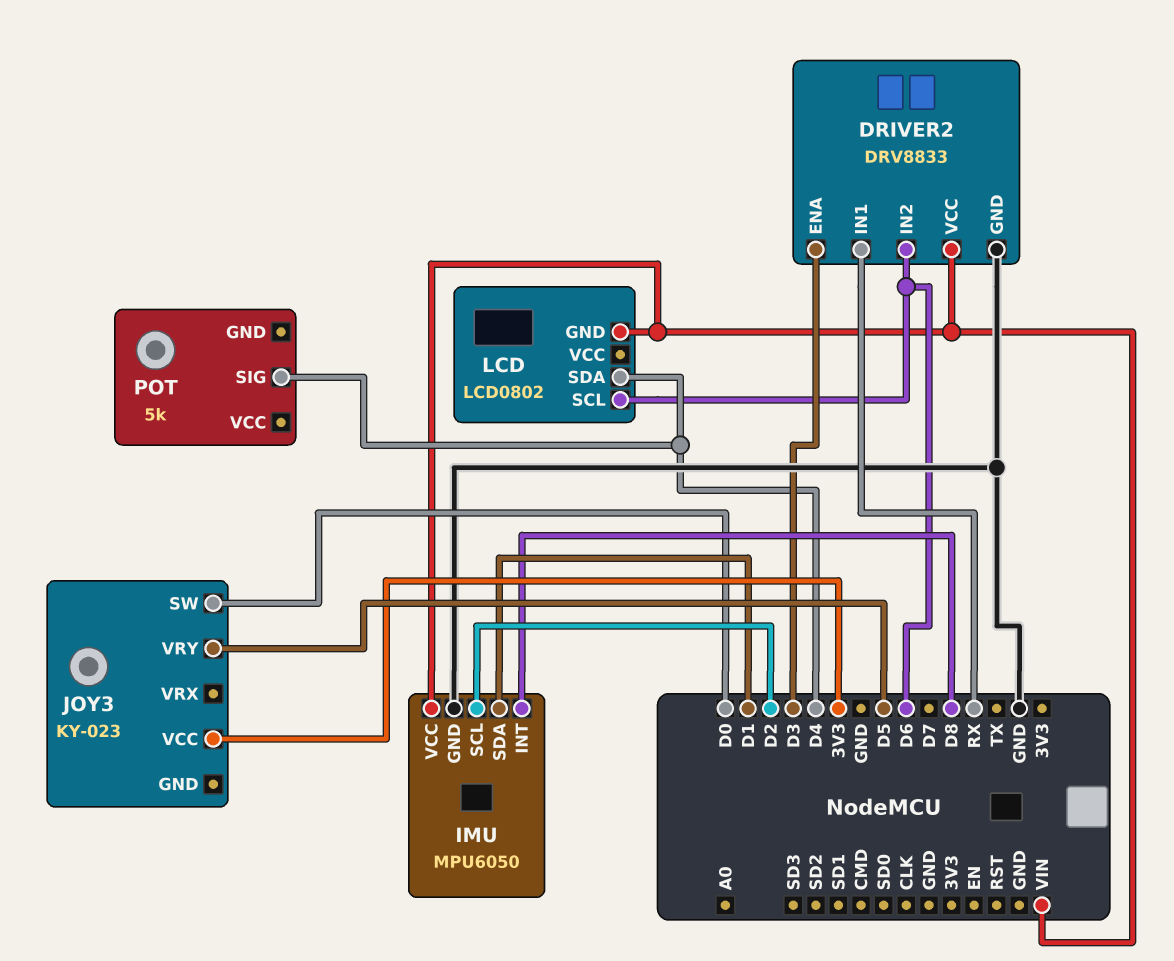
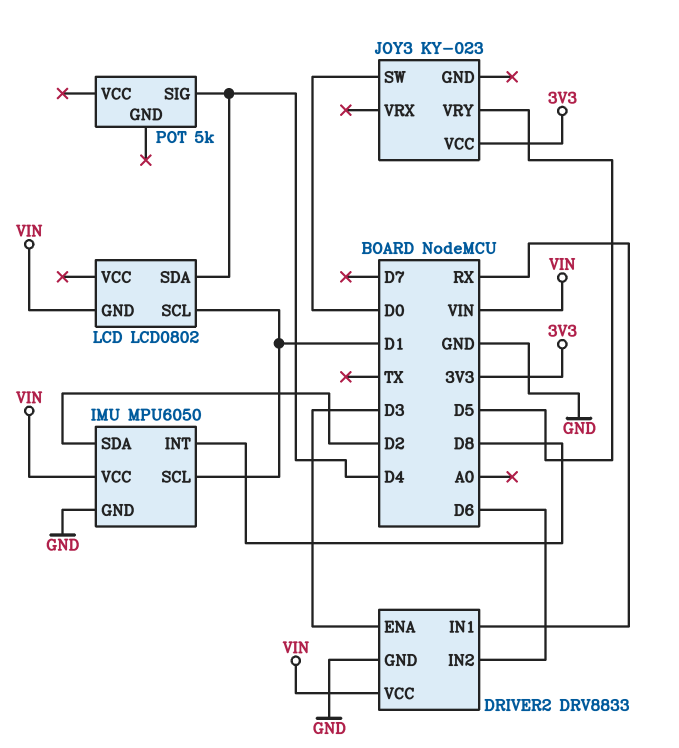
IMU pin SCL: D2 -> D1
IMU pin SDA: D1 -> D2
LCD pin SCL: D6 -> D1

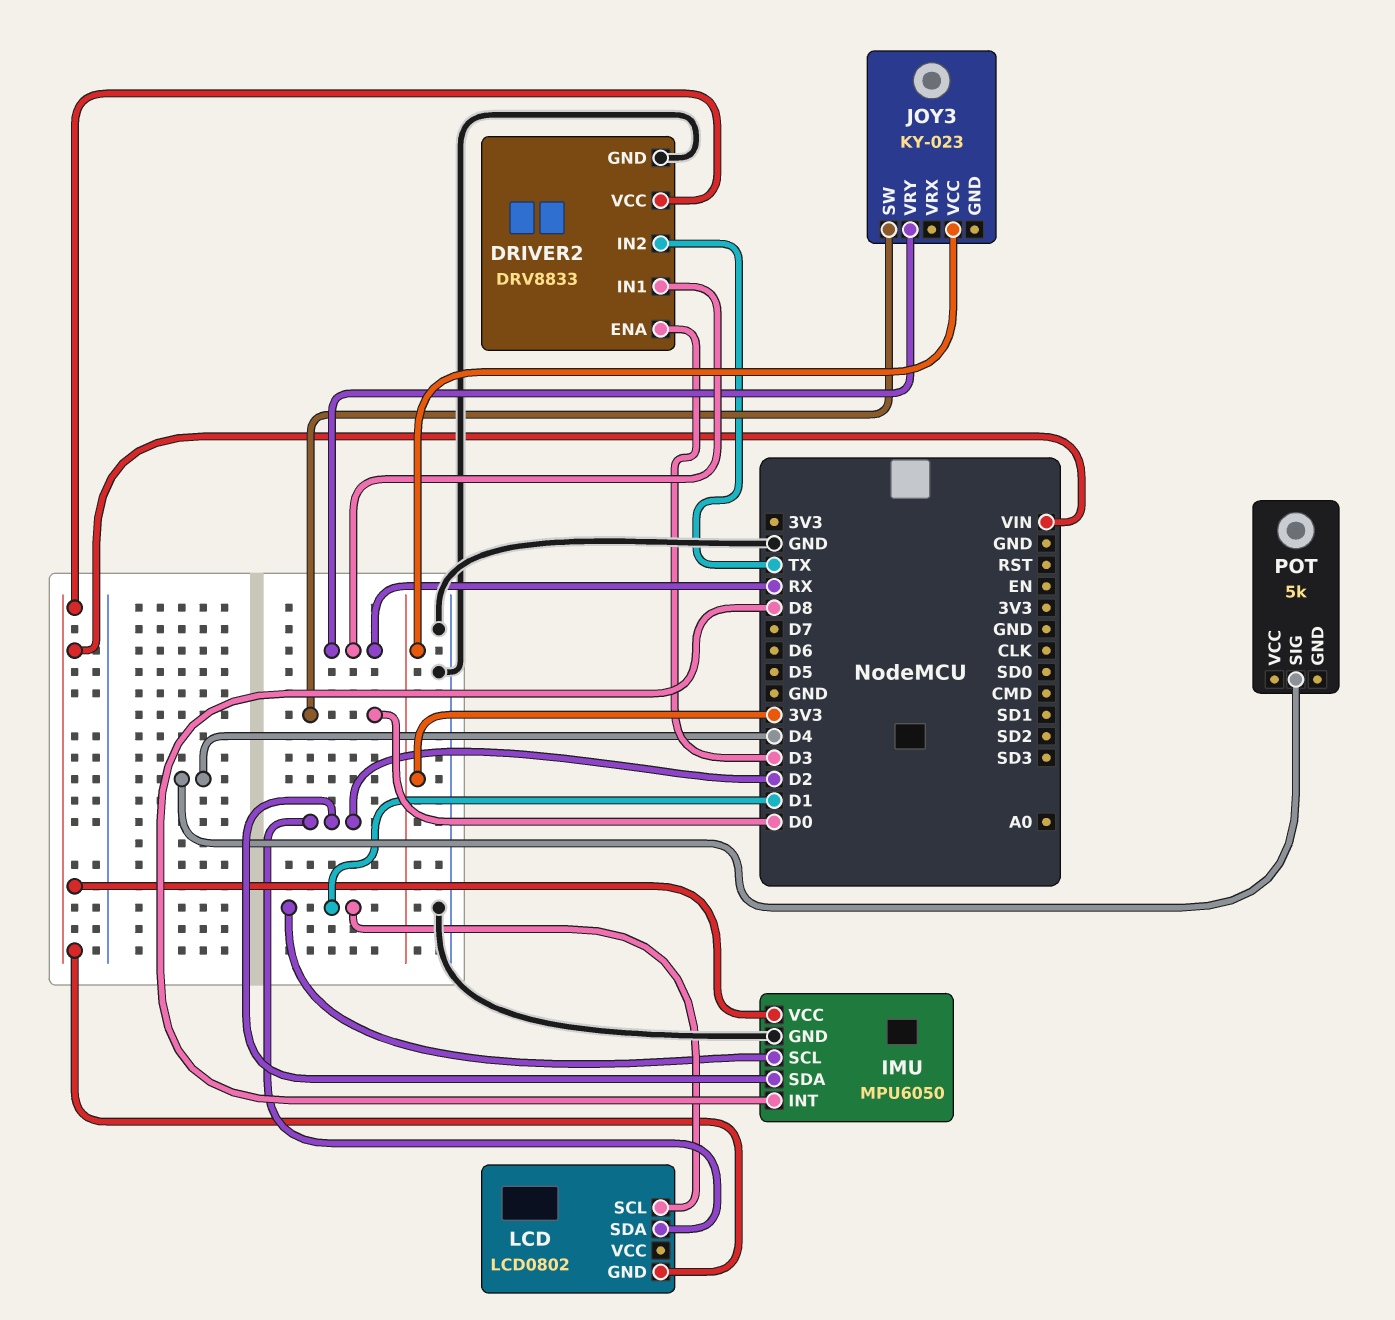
DRIVER2 pin IN2: D6 -> TX
JOY3 pin VRY: D5 -> RX
LCD pin SDA: D4 -> D2

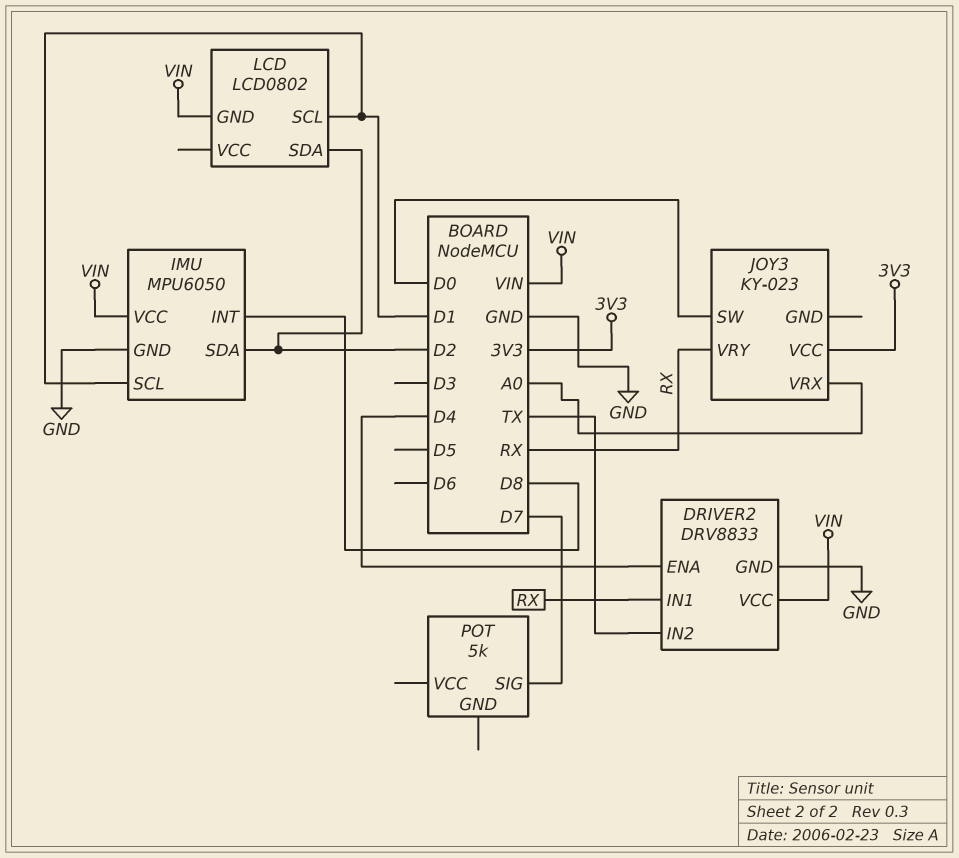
DRIVER2 pin ENA: D3 -> D4
JOY3 pin VRX: none -> A0
POT pin SIG: D4 -> D7

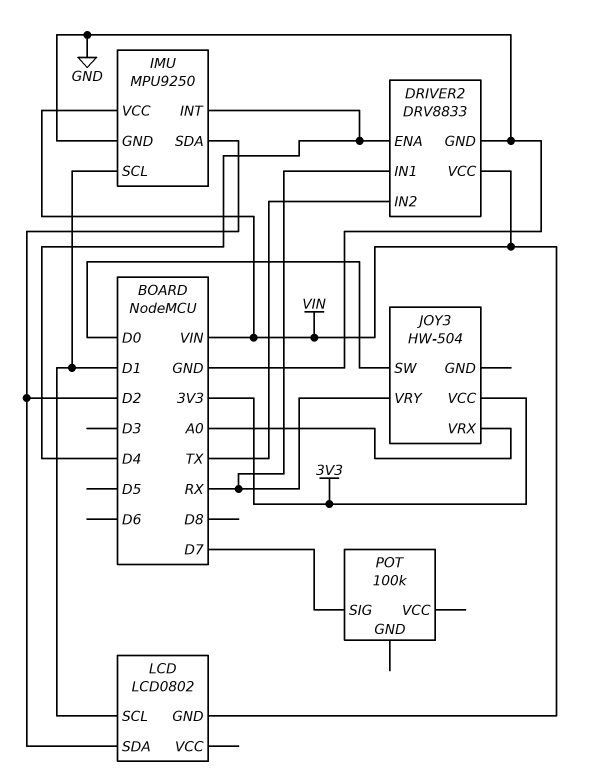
IMU: MPU6050 -> MPU9250
IMU pin INT: D8 -> D4
JOY3: KY-023 -> HW-504
POT: 5k -> 100k

